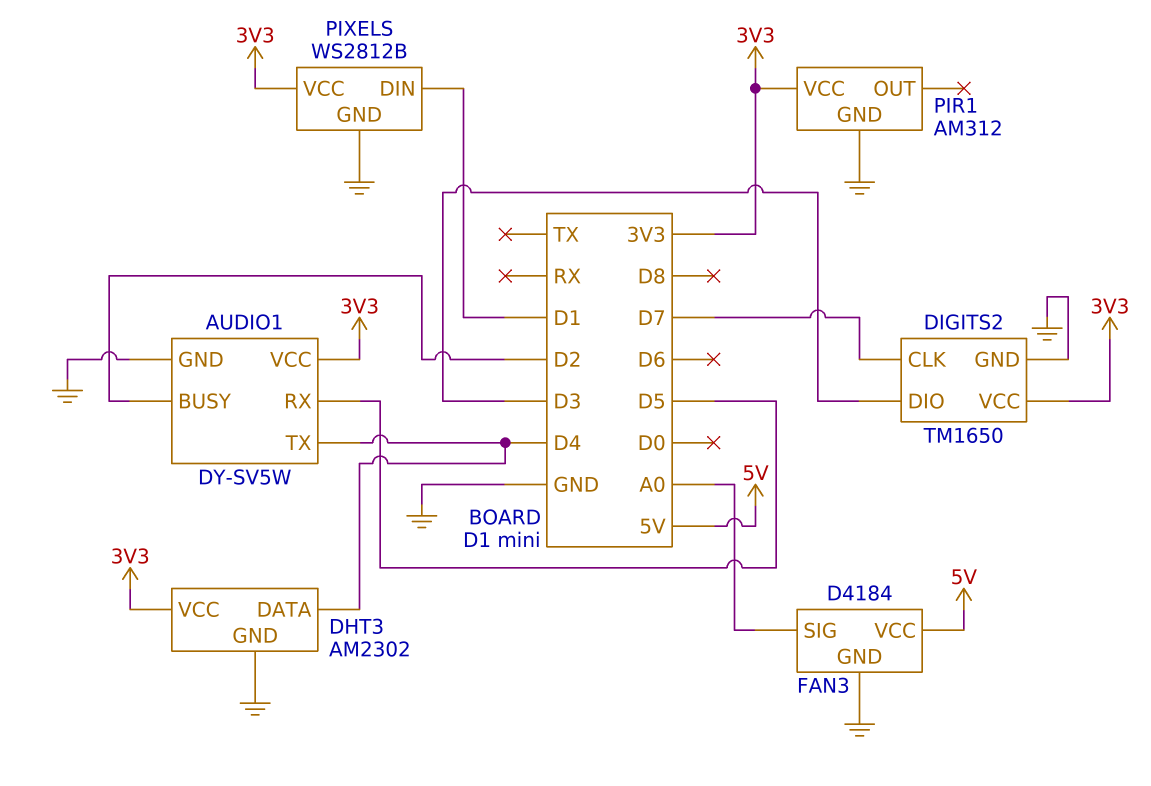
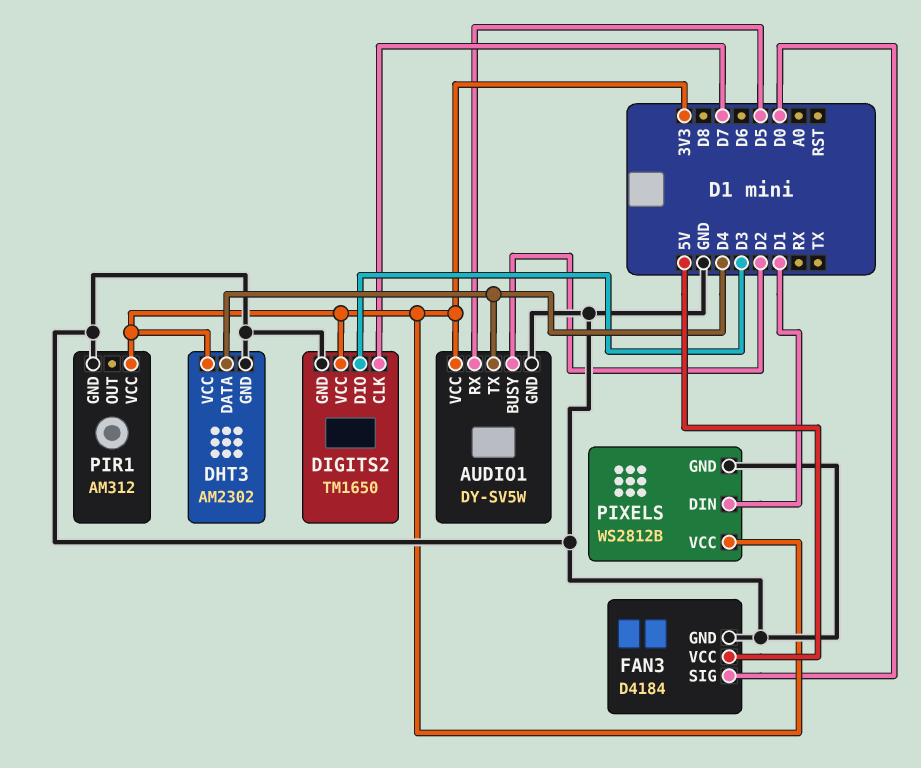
FAN3 pin SIG: A0 -> D0

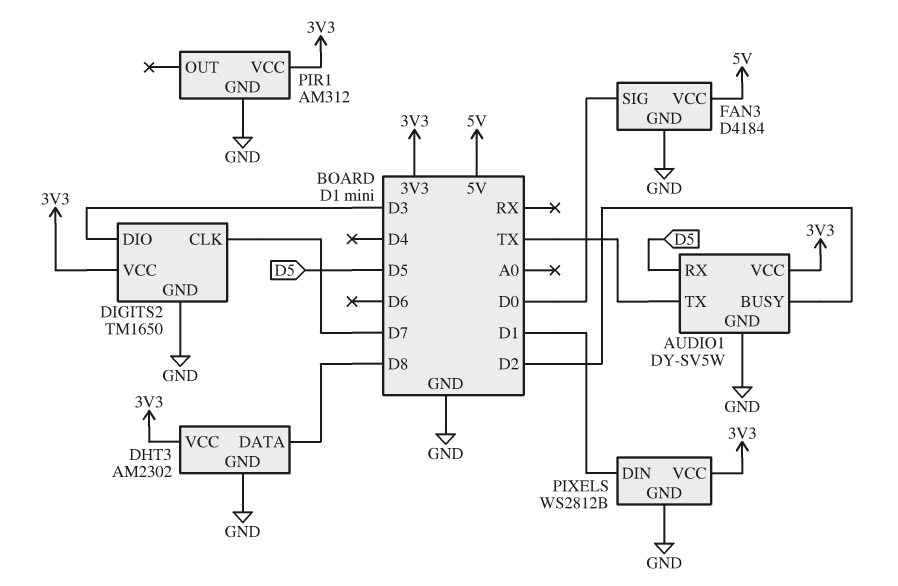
AUDIO1 pin TX: D4 -> TX
DHT3 pin DATA: D4 -> D8

